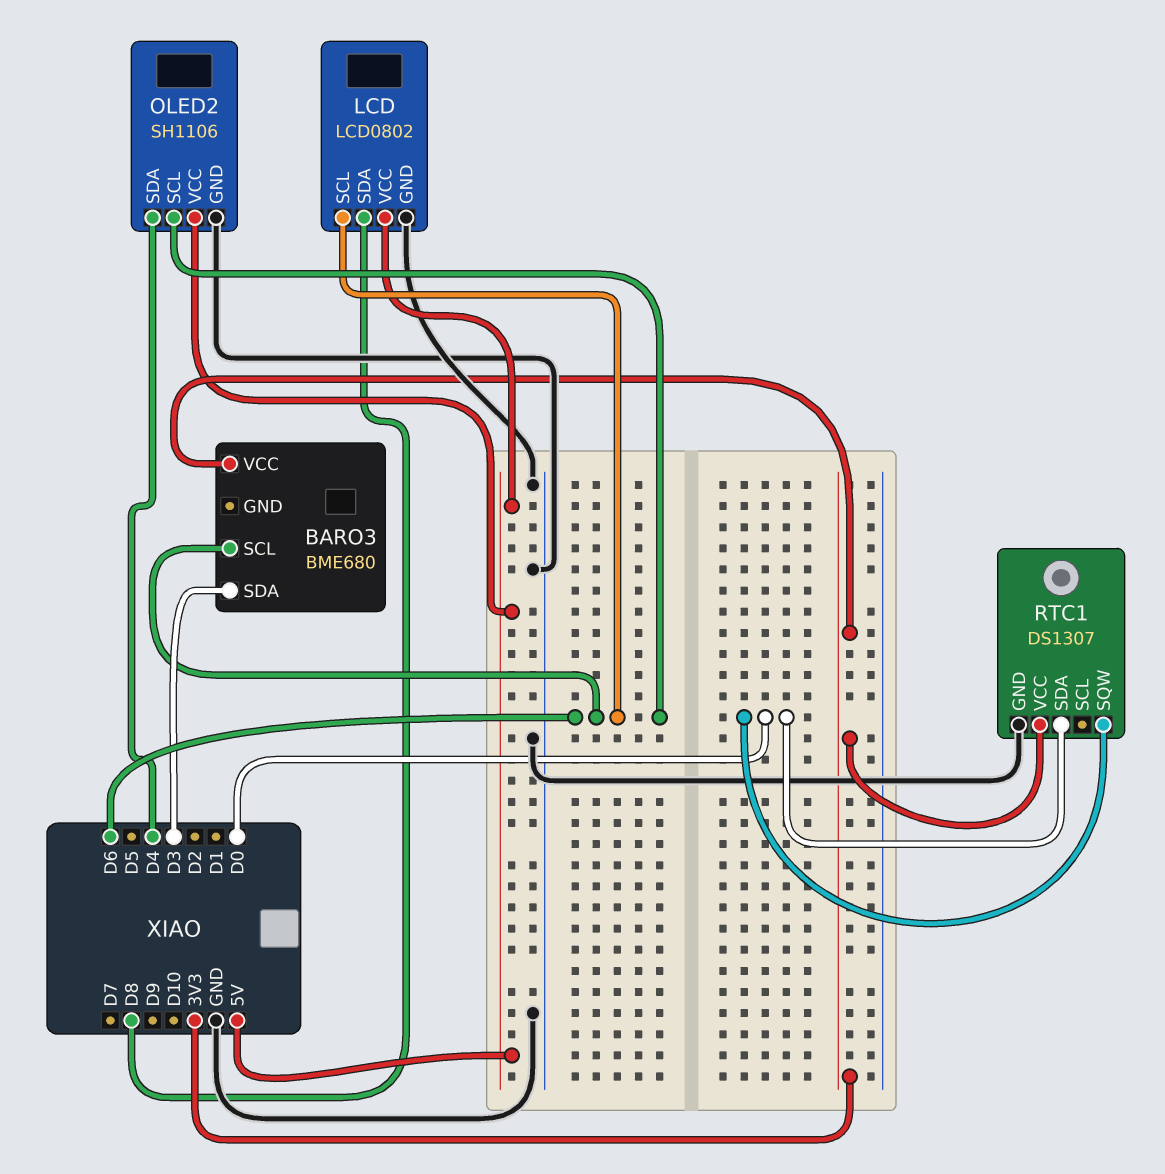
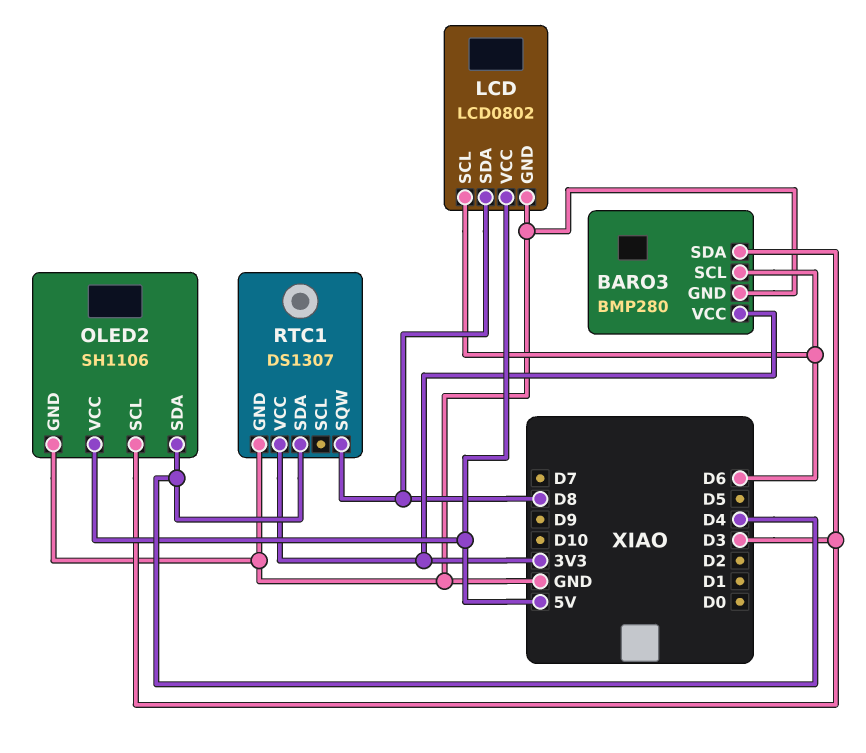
BARO3: BME680 -> BMP280
BARO3 pin GND: none -> GND
OLED2 pin SCL: D6 -> D3
RTC1 pin SDA: D0 -> D4
RTC1 pin SQW: D0 -> D8

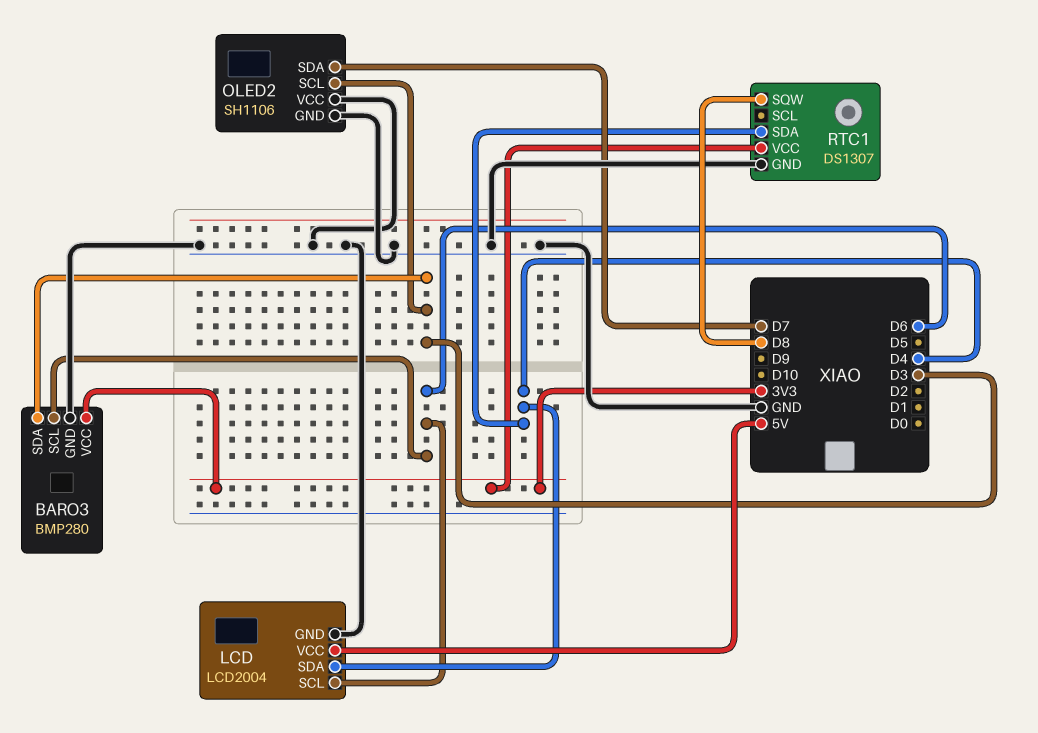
LCD: LCD0802 -> LCD2004
LCD pin SDA: D8 -> D4
OLED2 pin SDA: D4 -> D7
OLED2 pin VCC: 5V -> GND

